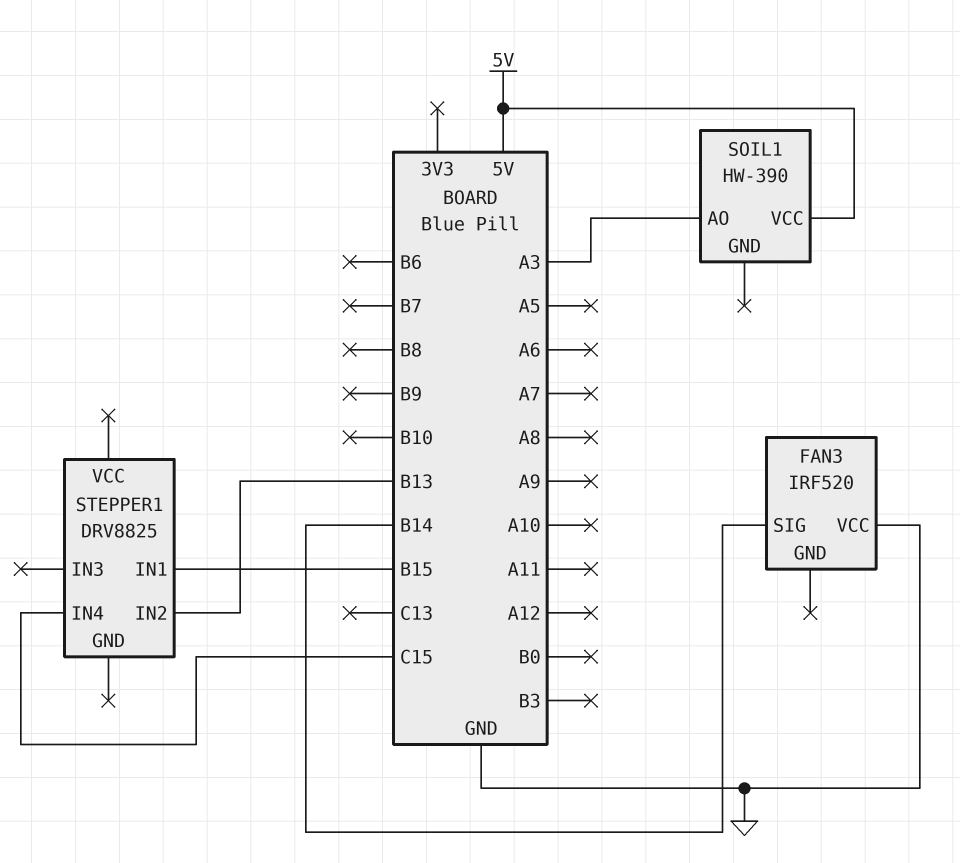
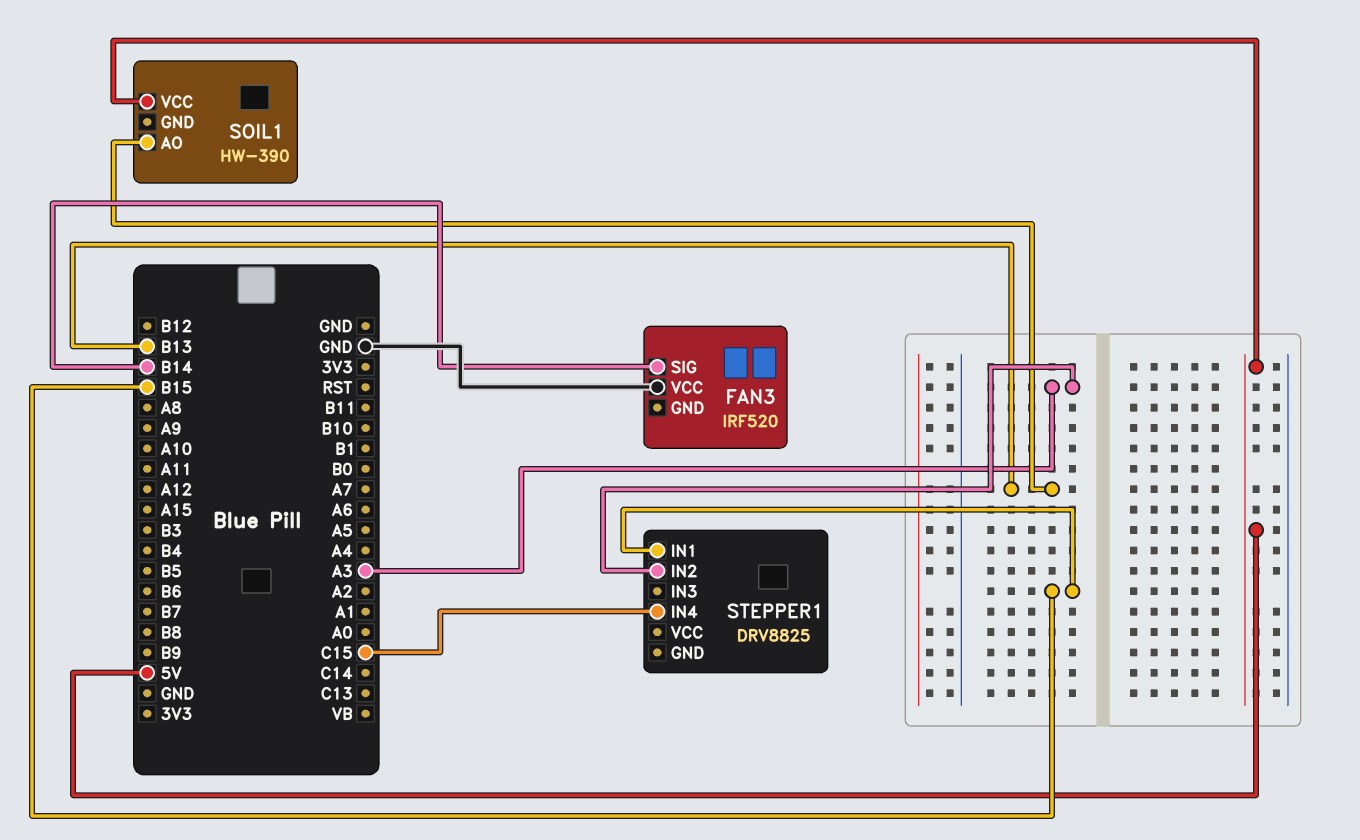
SOIL1 pin AO: A3 -> B13
STEPPER1 pin IN2: B13 -> A3

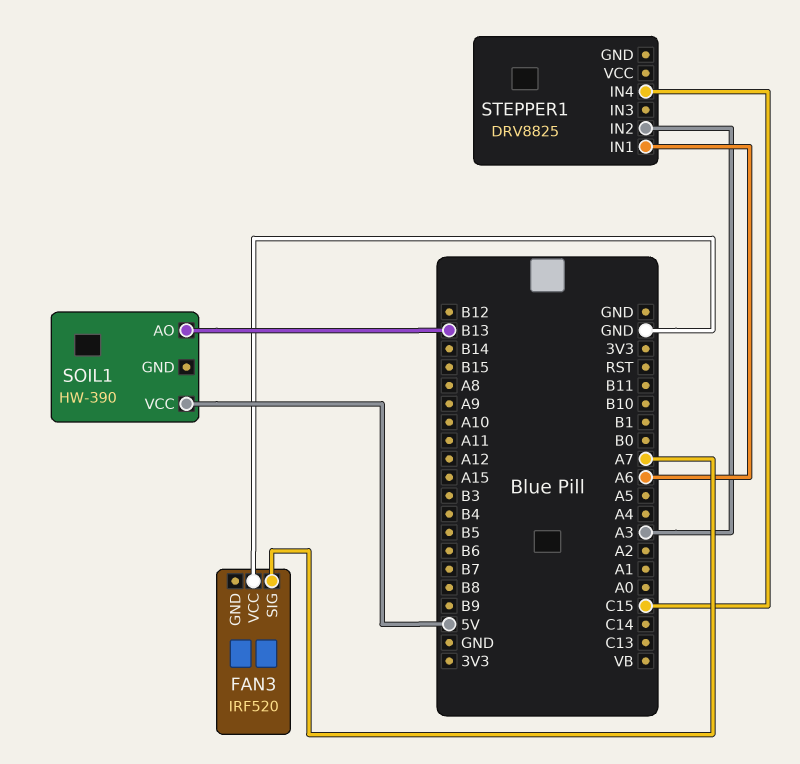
FAN3 pin SIG: B14 -> A7
STEPPER1 pin IN1: B15 -> A6

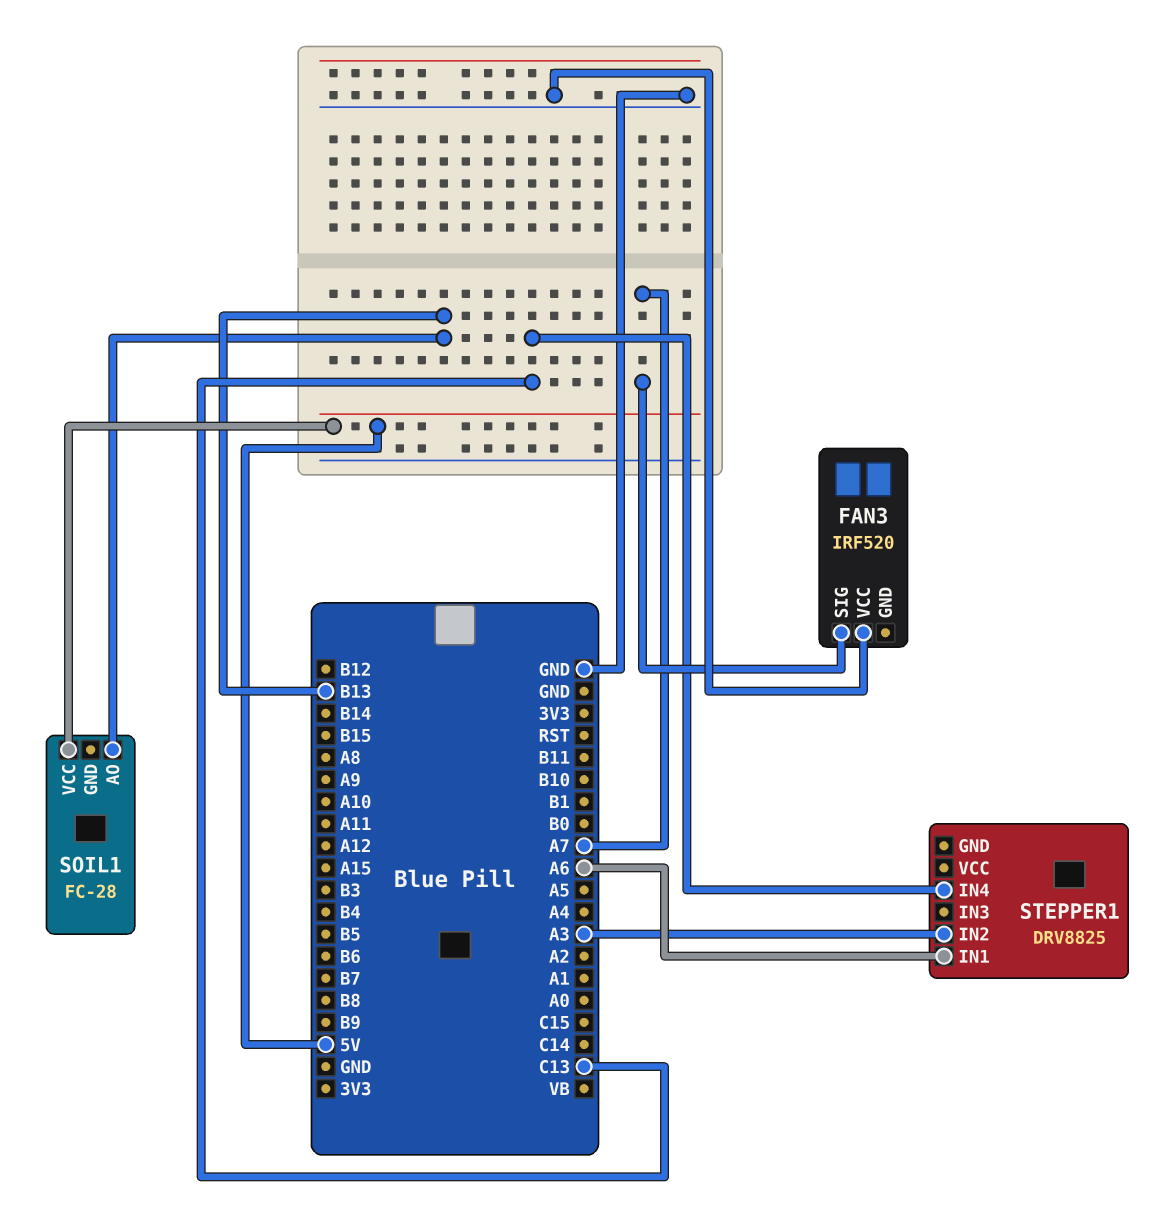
SOIL1: HW-390 -> FC-28
STEPPER1 pin IN4: C15 -> C13

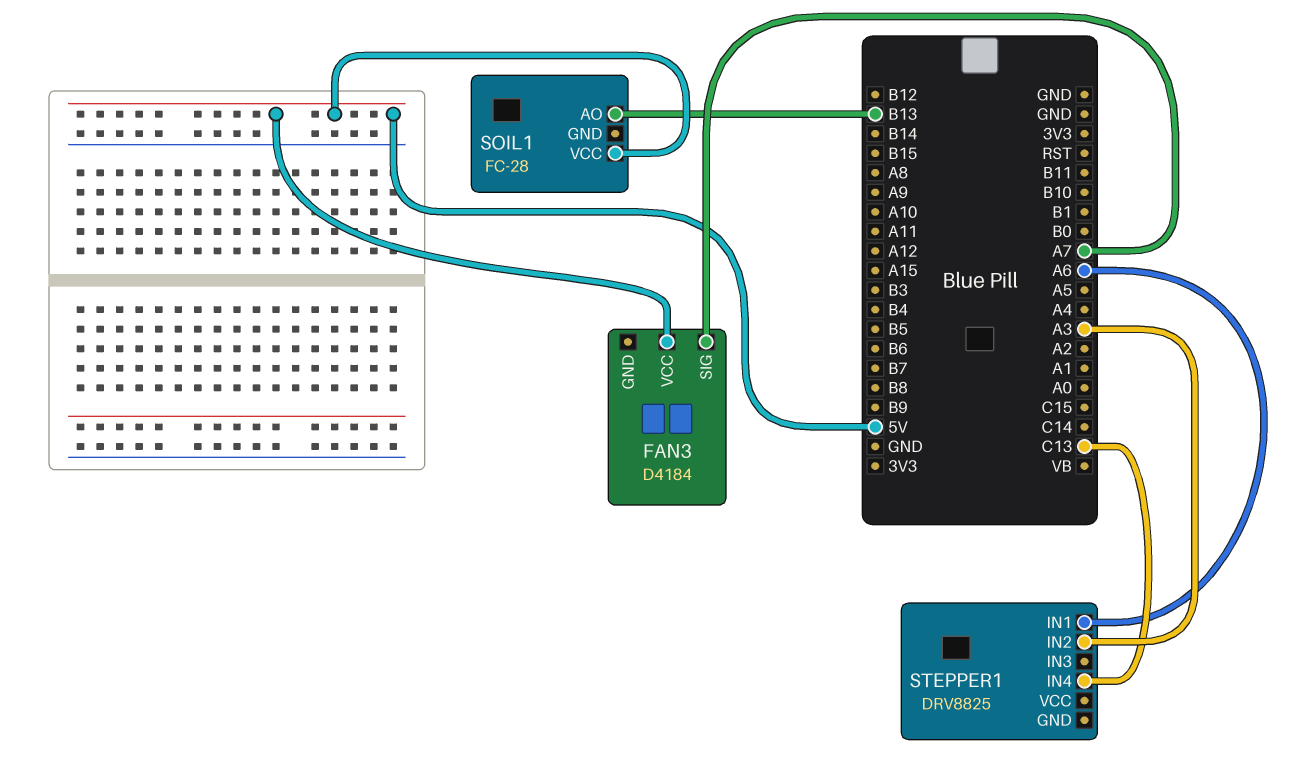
FAN3: IRF520 -> D4184
FAN3 pin VCC: GND -> 5V

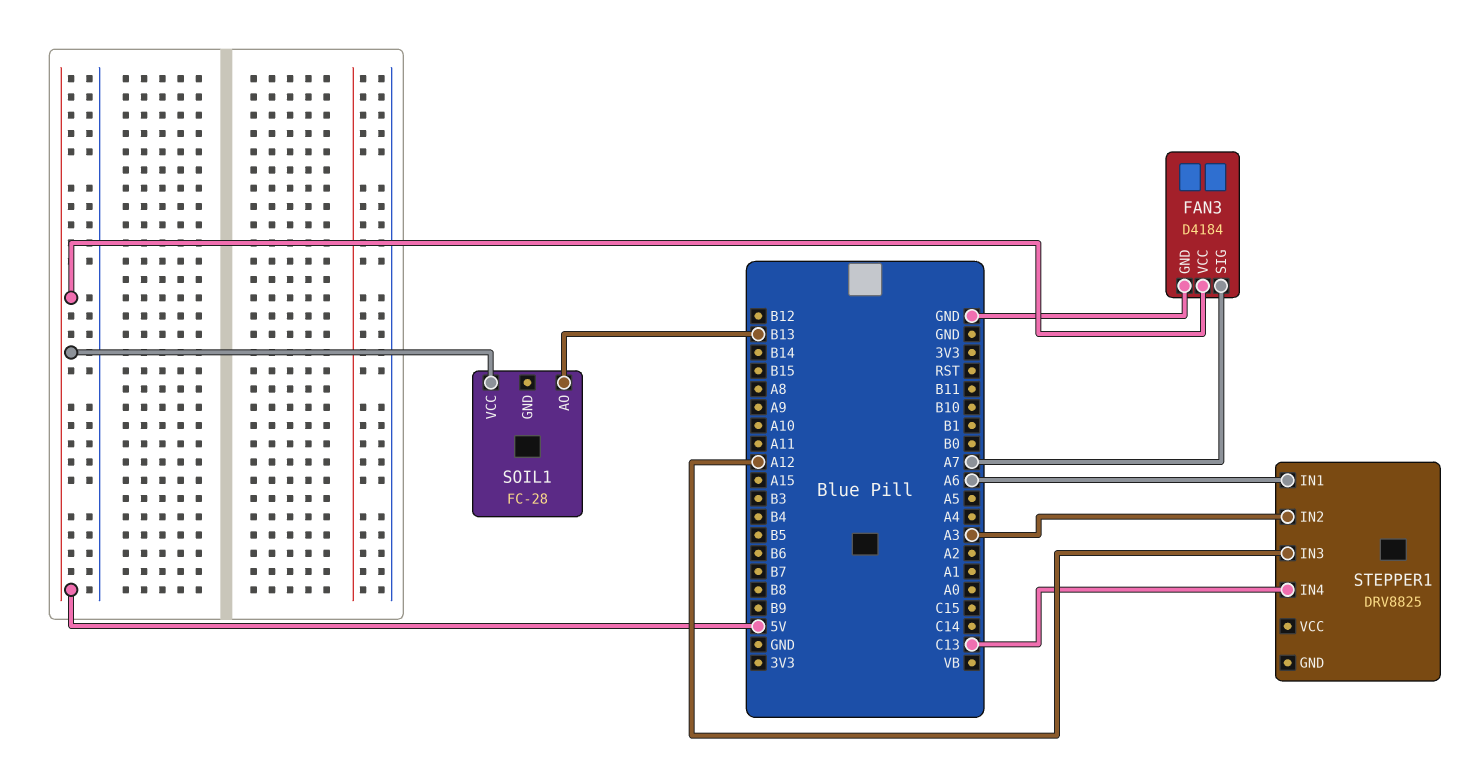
FAN3 pin GND: none -> GND
STEPPER1 pin IN3: none -> A12

